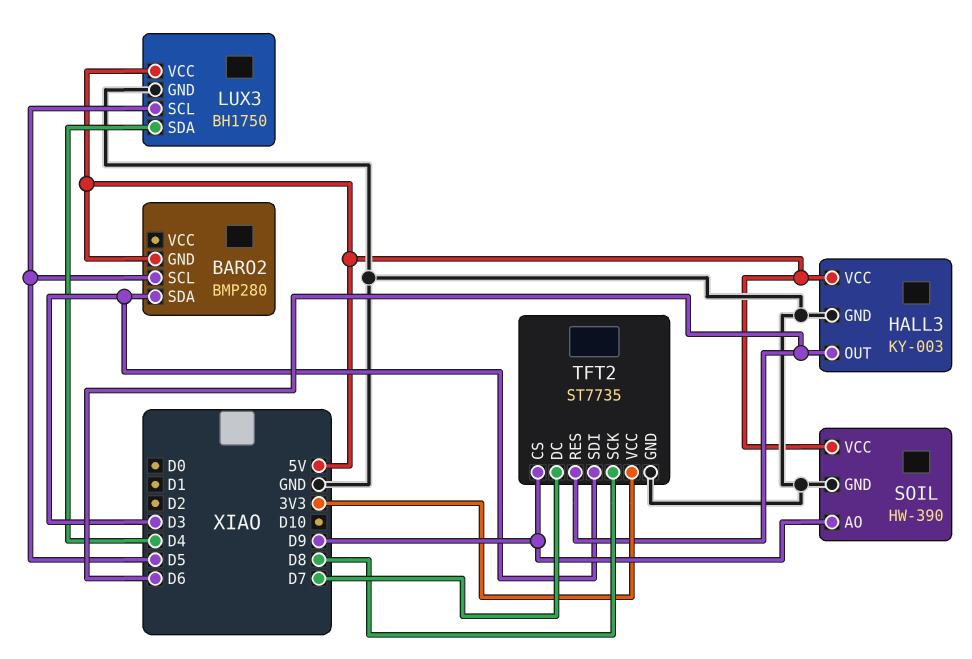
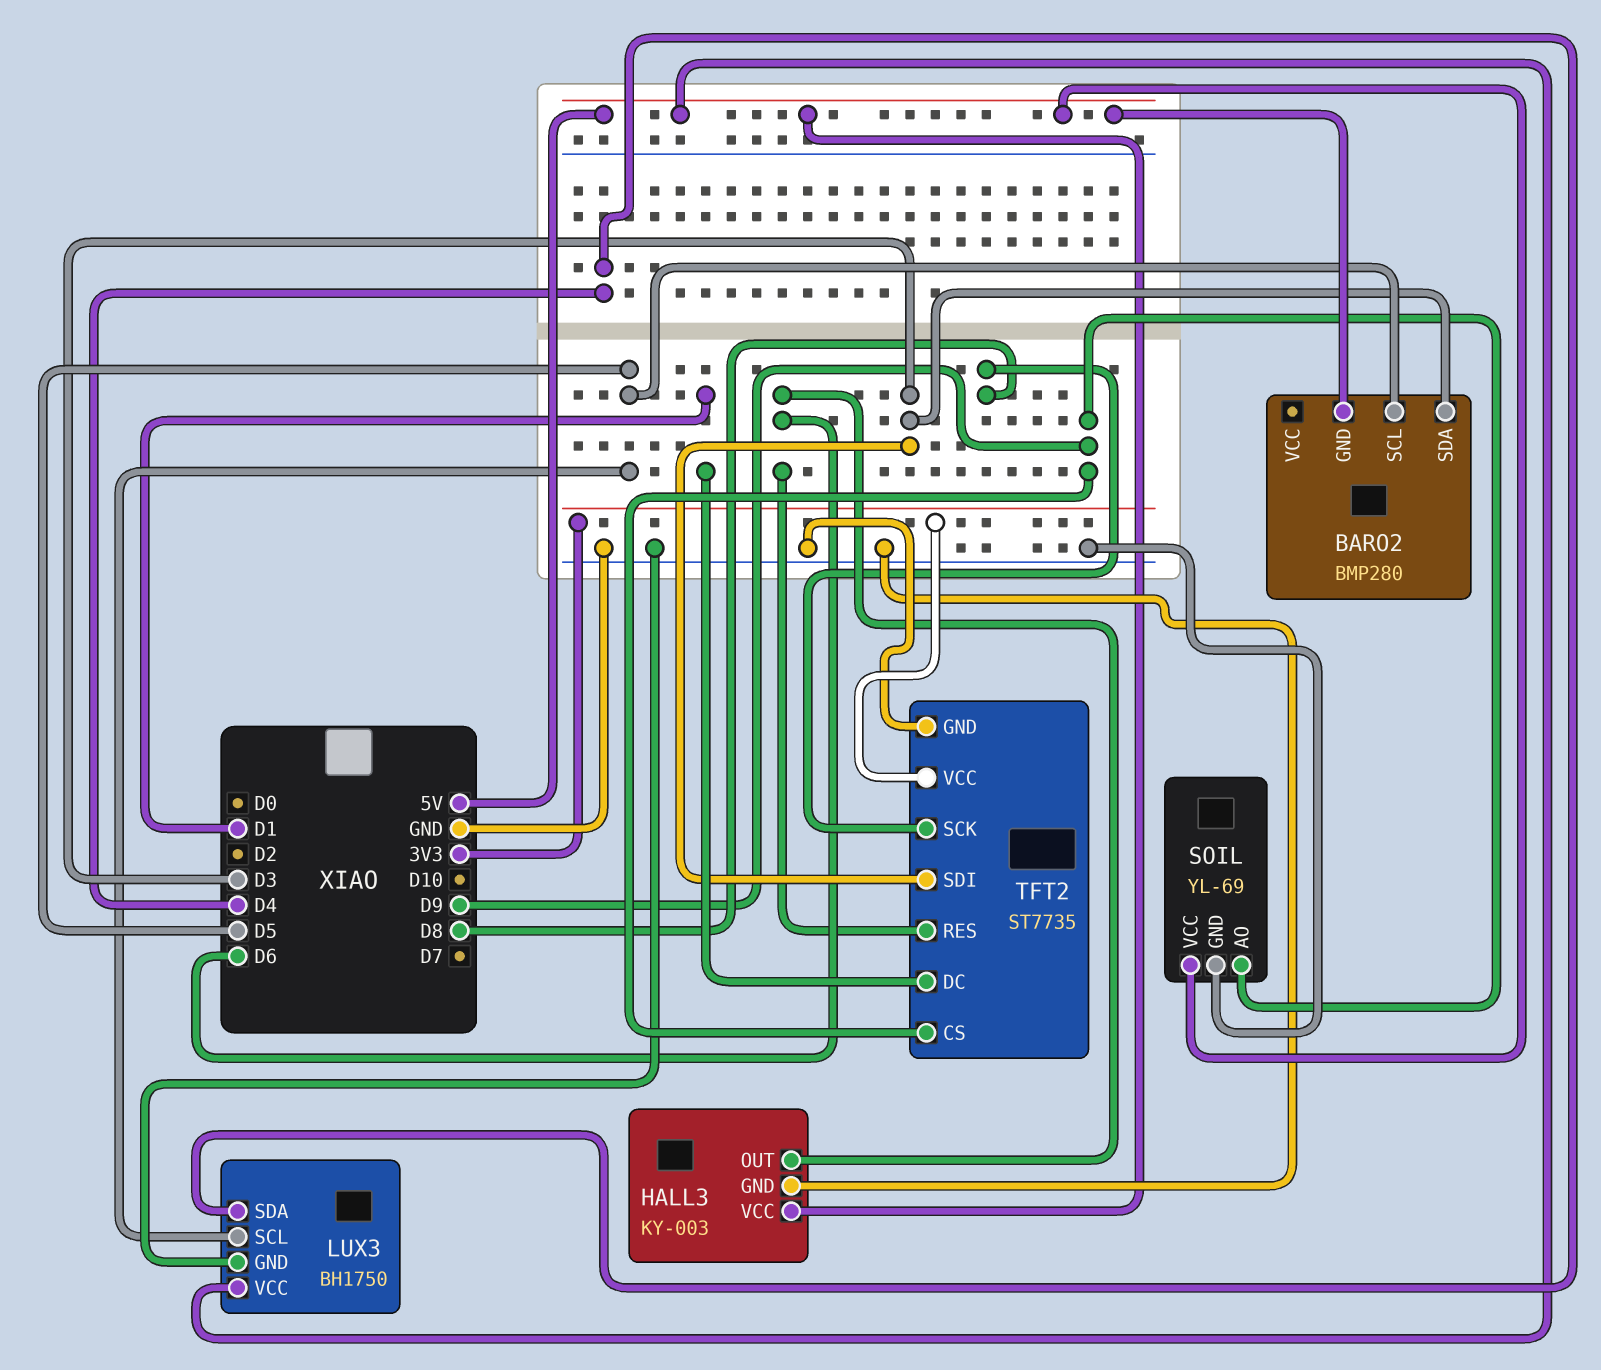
SOIL: HW-390 -> YL-69
TFT2 pin DC: D7 -> D1

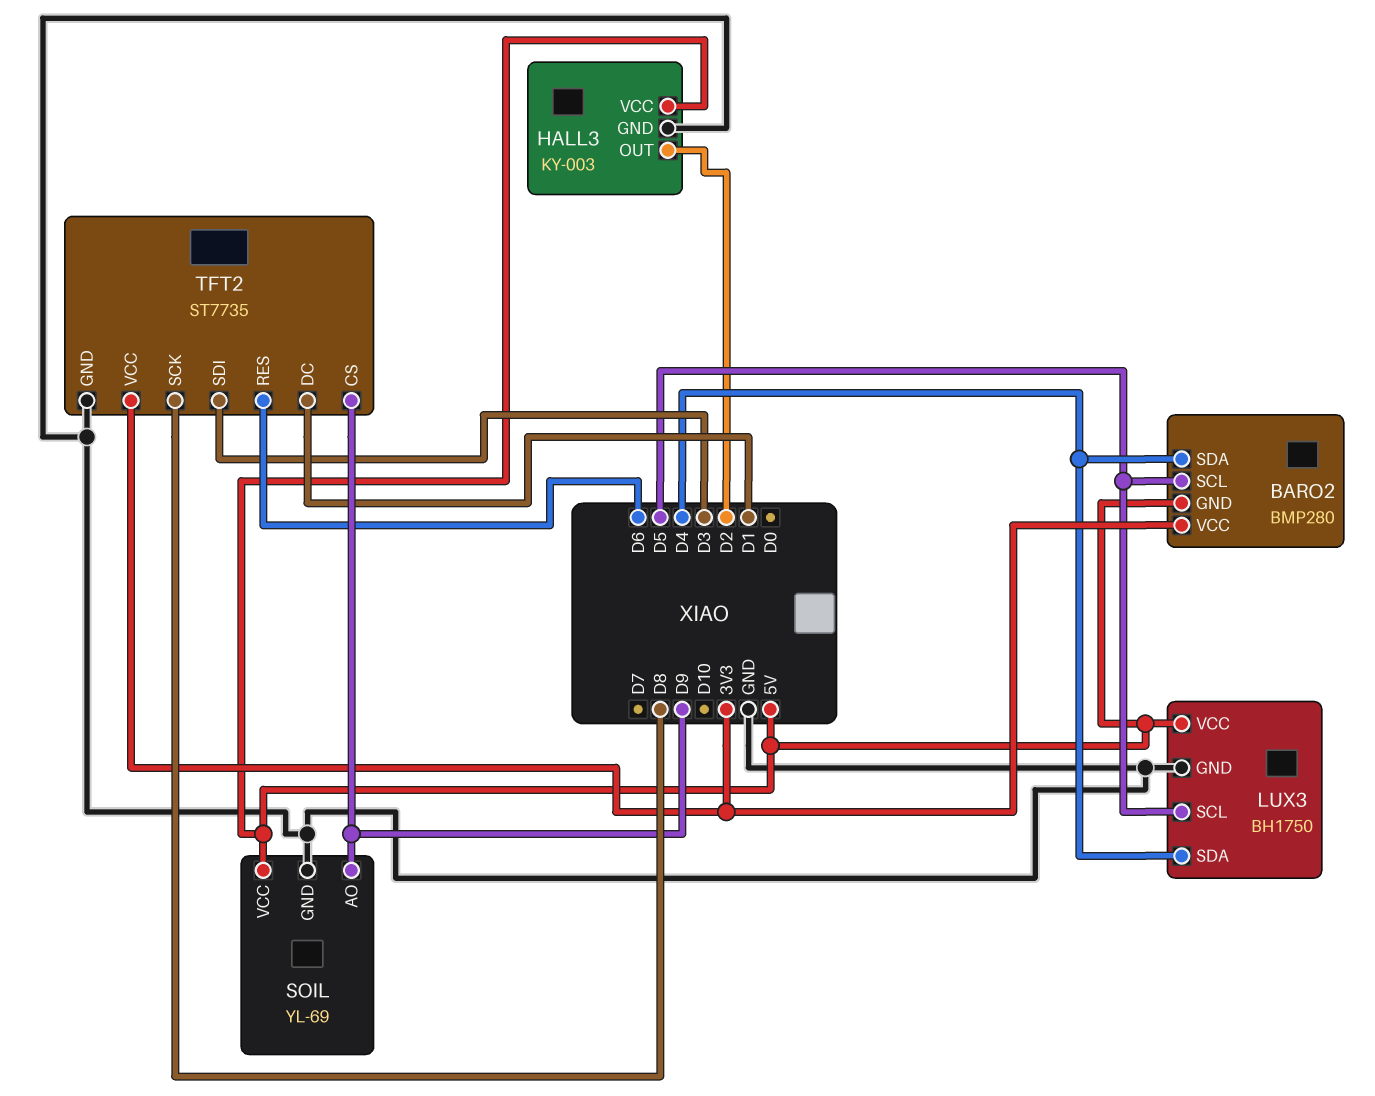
BARO2 pin SDA: D3 -> D4
BARO2 pin VCC: none -> 3V3
HALL3 pin OUT: D6 -> D2

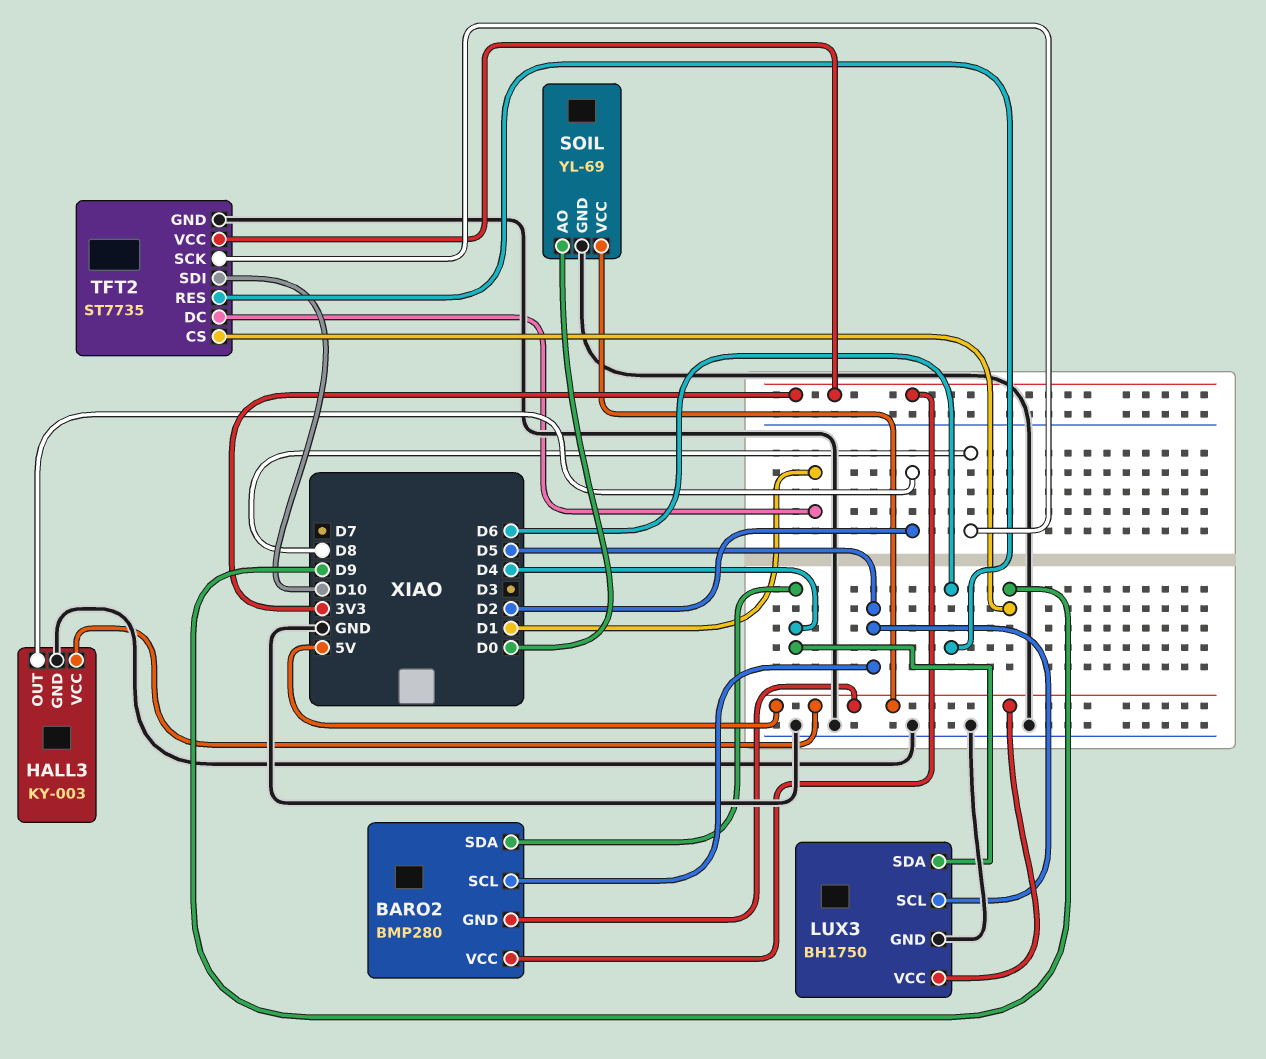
SOIL pin AO: D9 -> D0
TFT2 pin SDI: D3 -> D10

